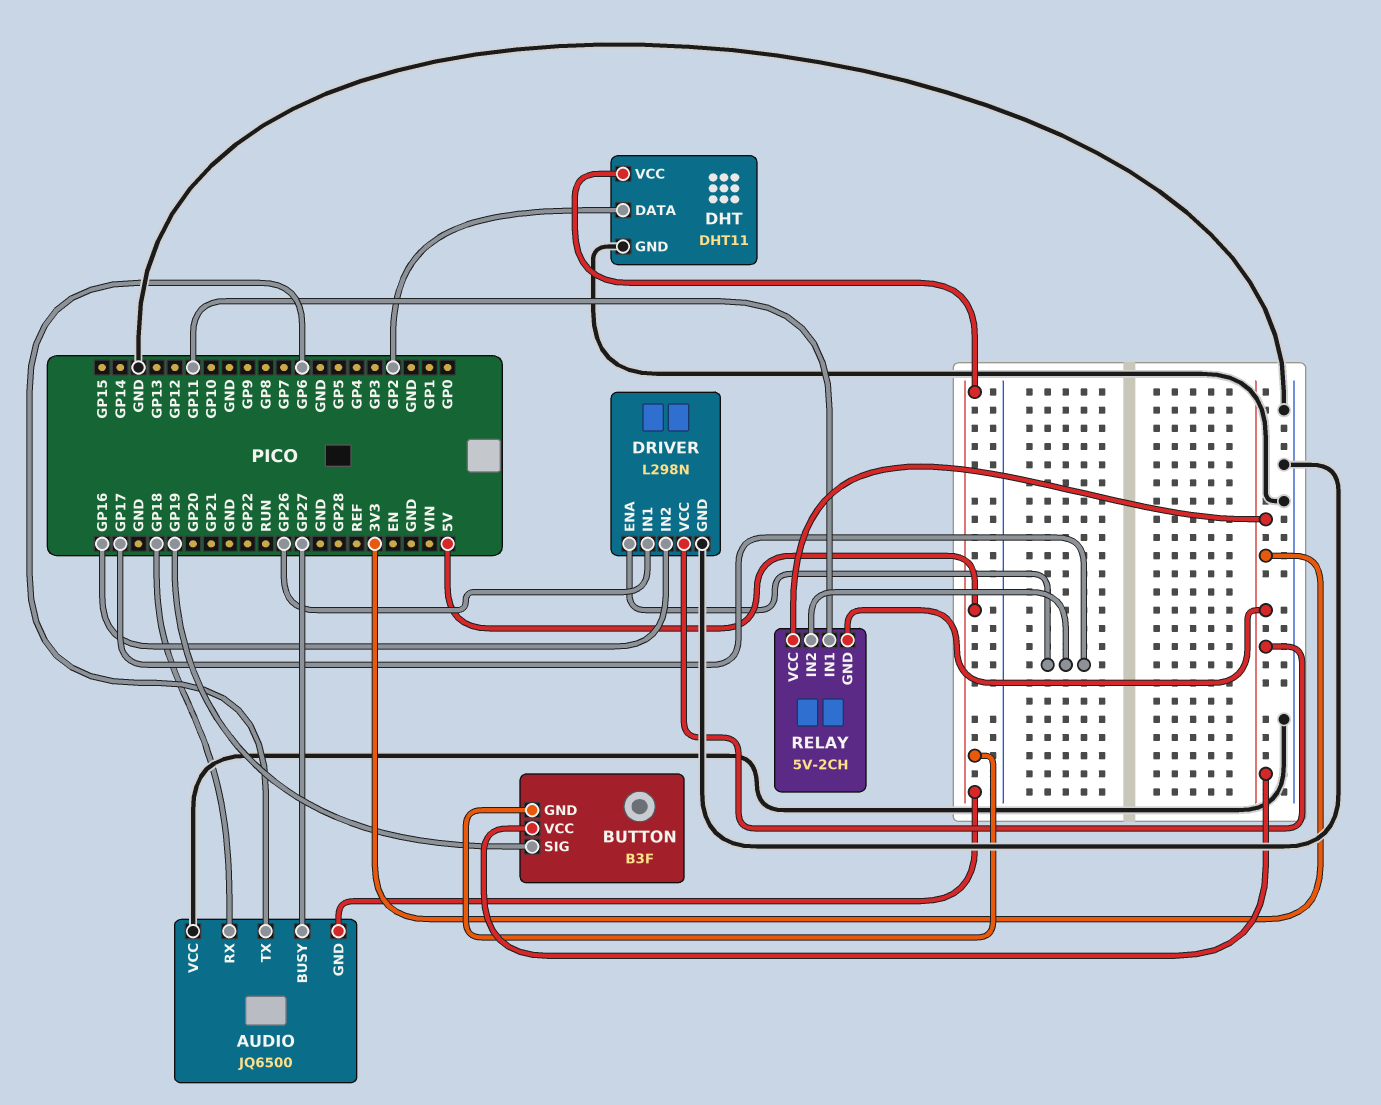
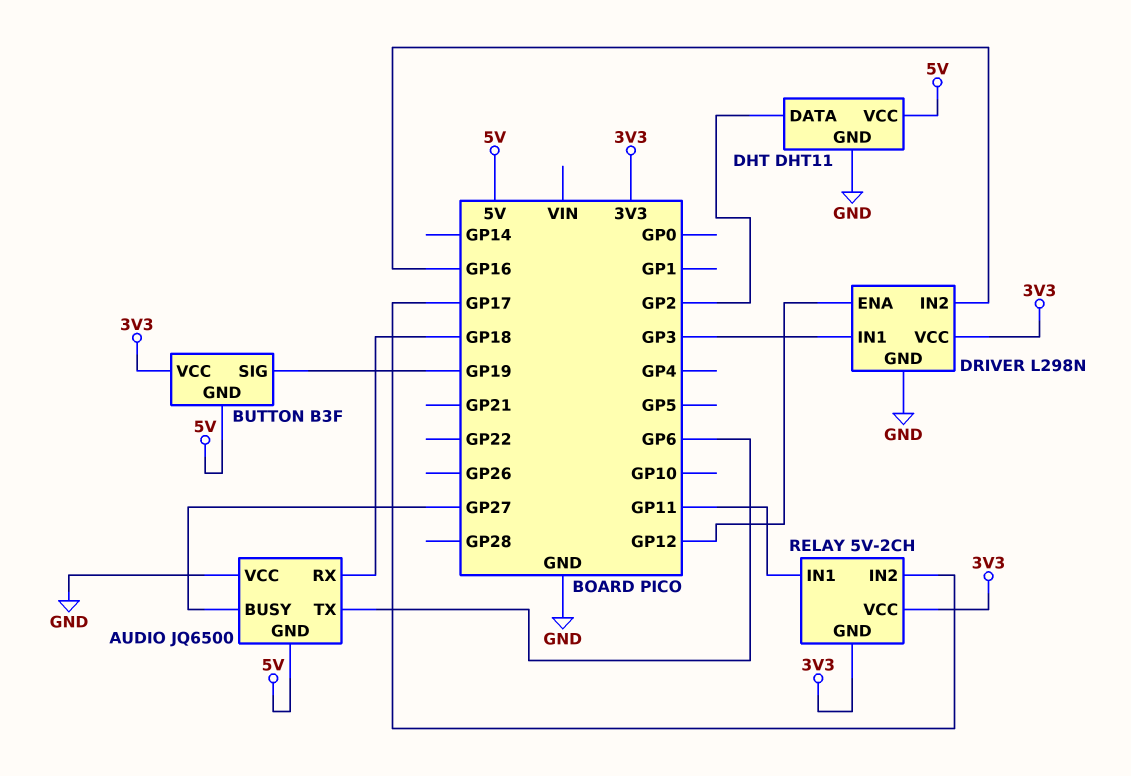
DRIVER pin ENA: GP17 -> GP12
DRIVER pin IN1: GP26 -> GP3

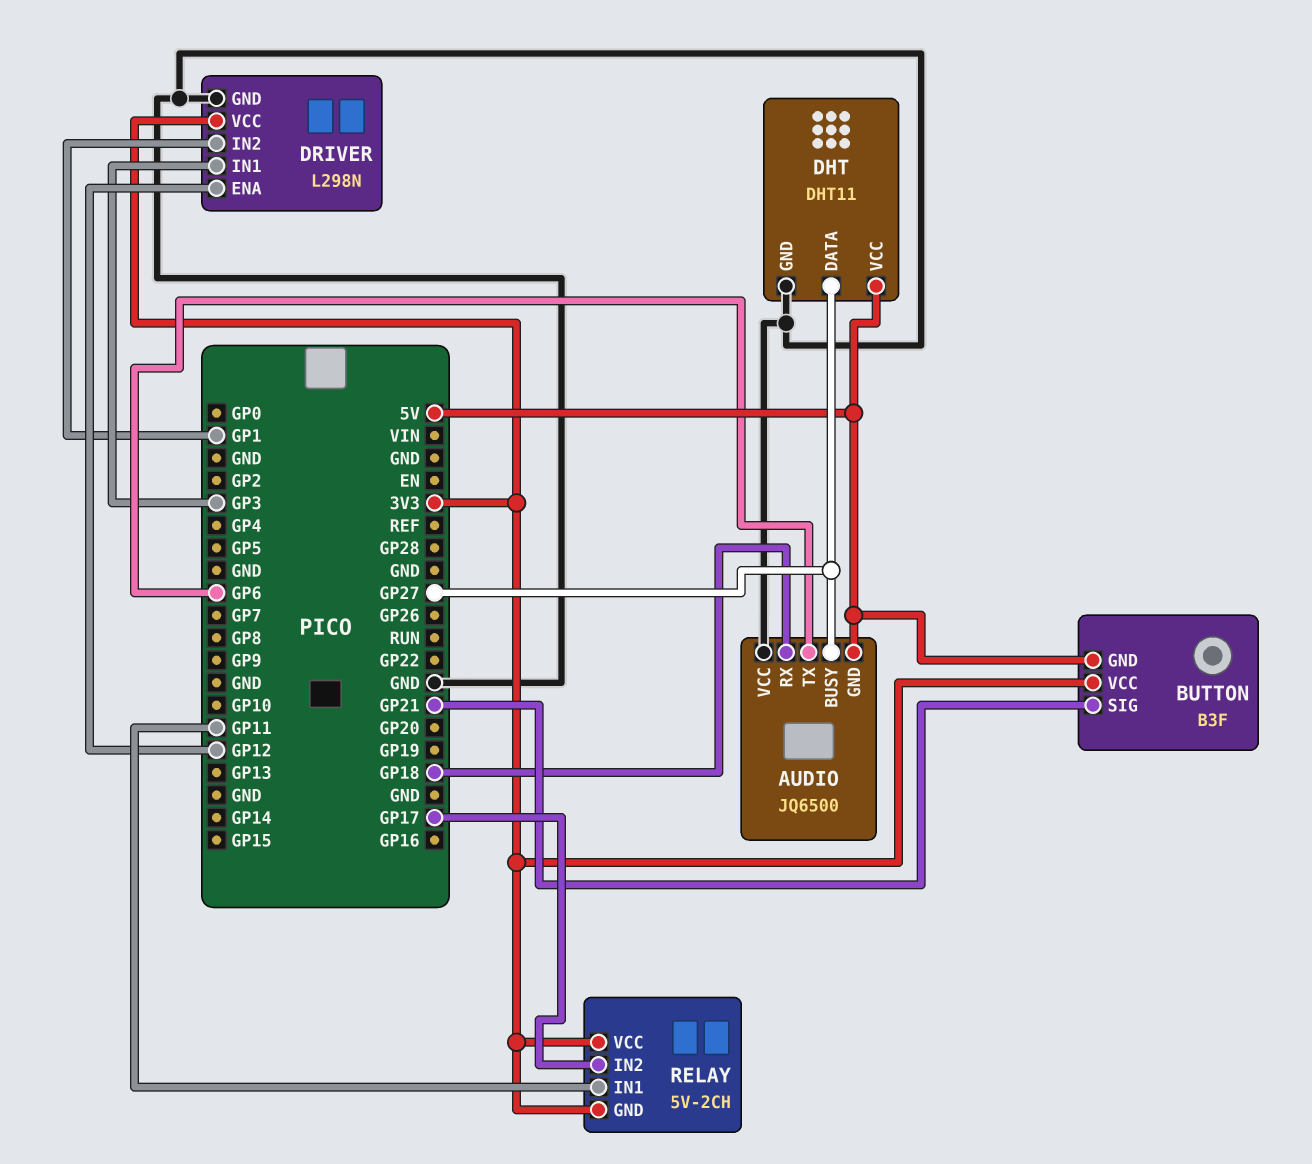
BUTTON pin SIG: GP19 -> GP21
DHT pin DATA: GP2 -> GP27
DRIVER pin IN2: GP16 -> GP1

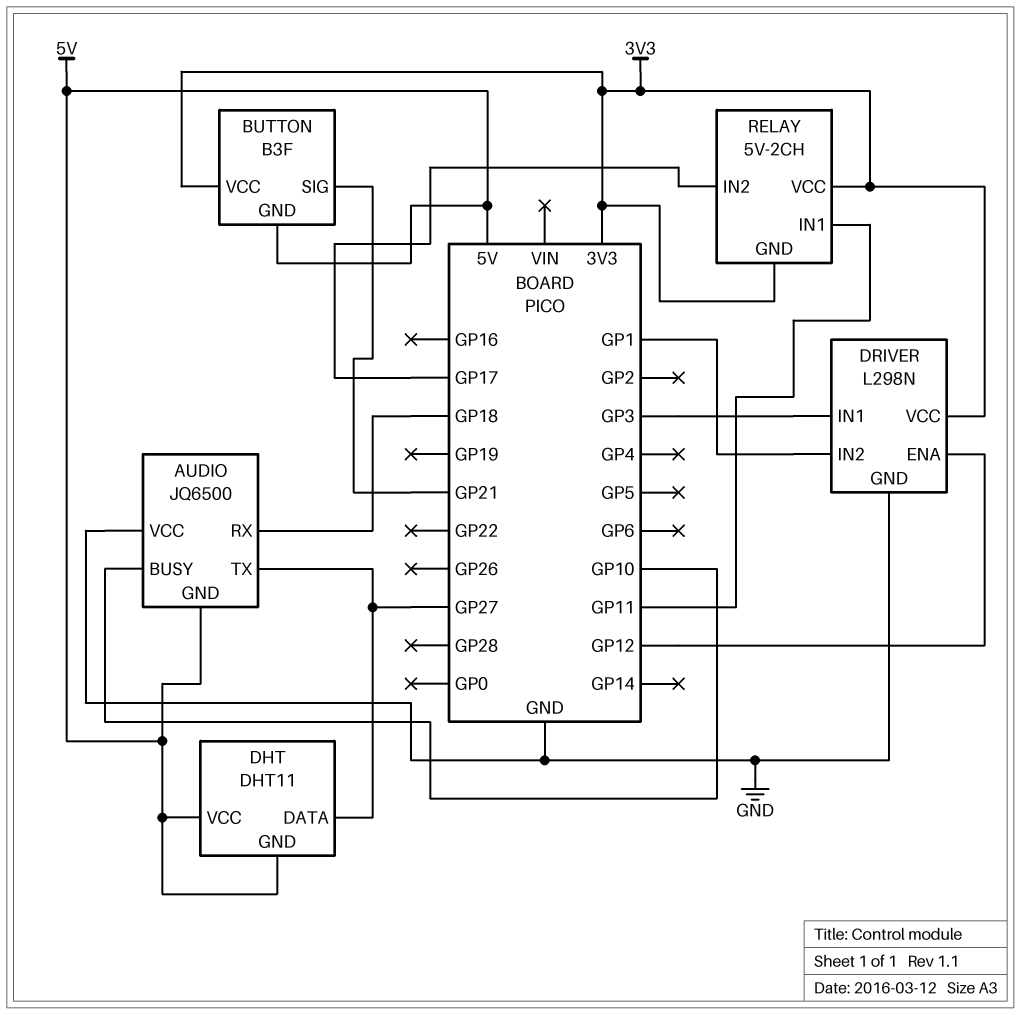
AUDIO pin BUSY: GP27 -> GP10
AUDIO pin TX: GP6 -> GP27
DHT pin GND: GND -> 5V

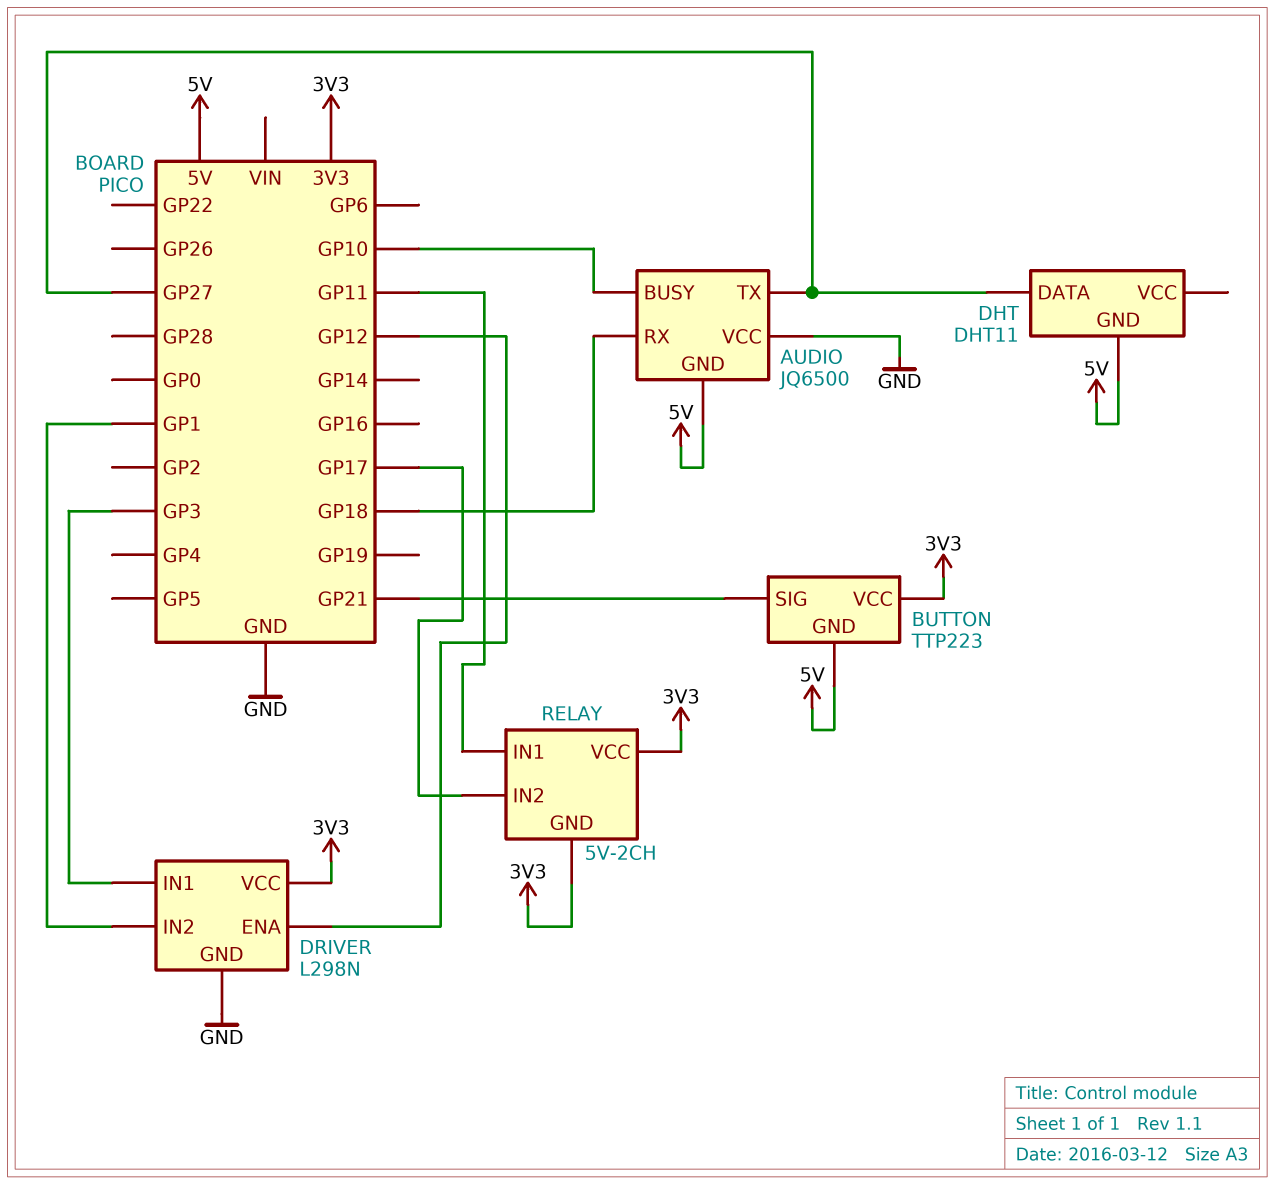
BUTTON: B3F -> TTP223
DHT pin VCC: 5V -> none

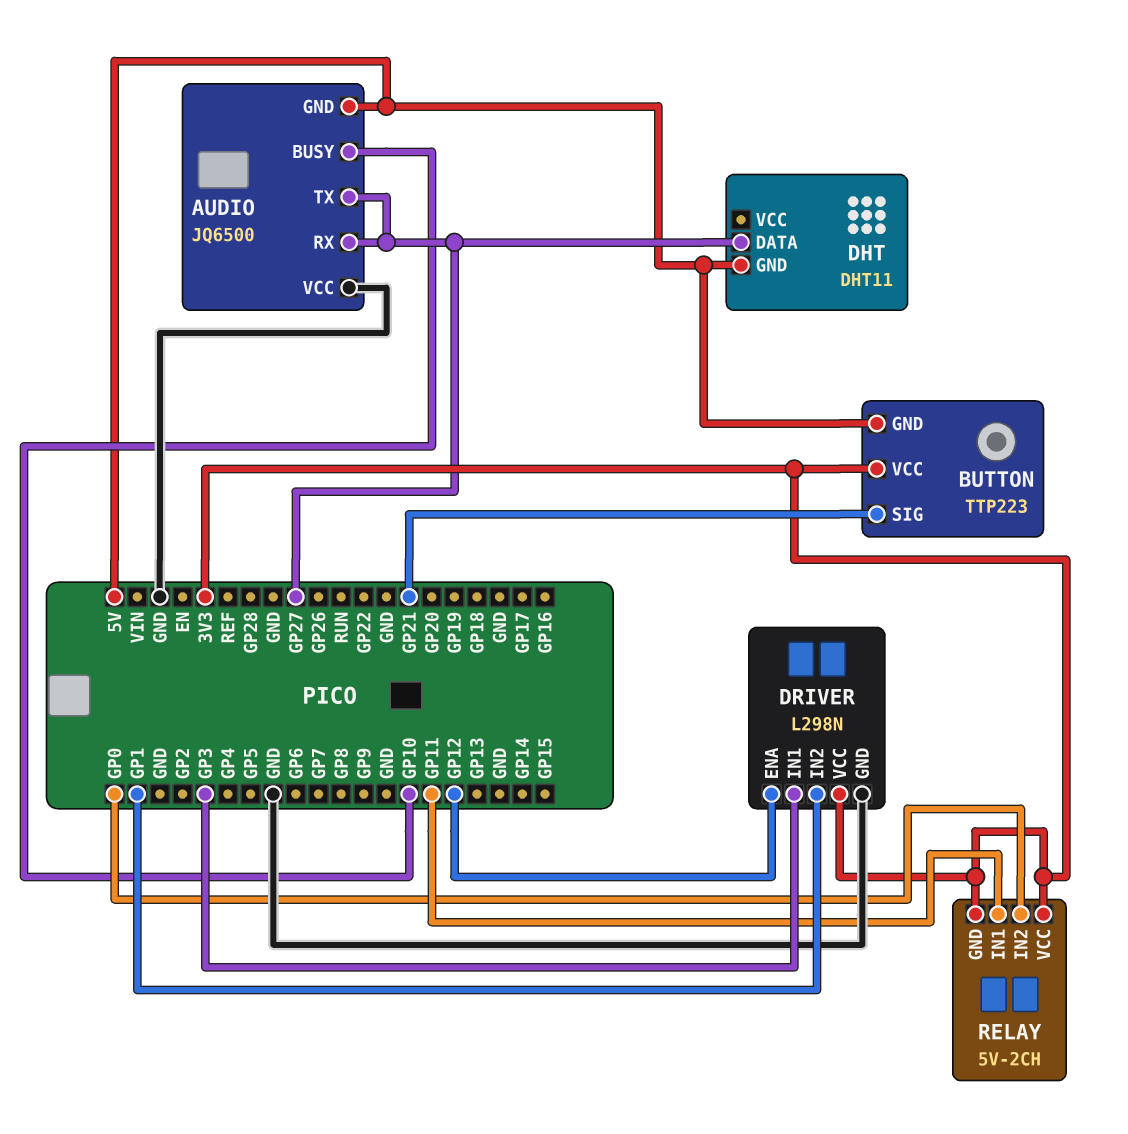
AUDIO pin RX: GP18 -> GP27
RELAY pin IN2: GP17 -> GP0

